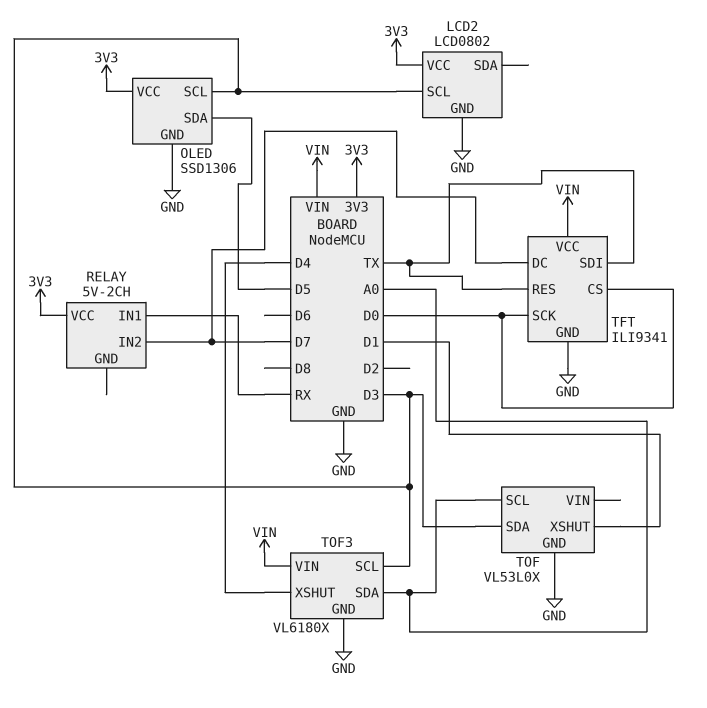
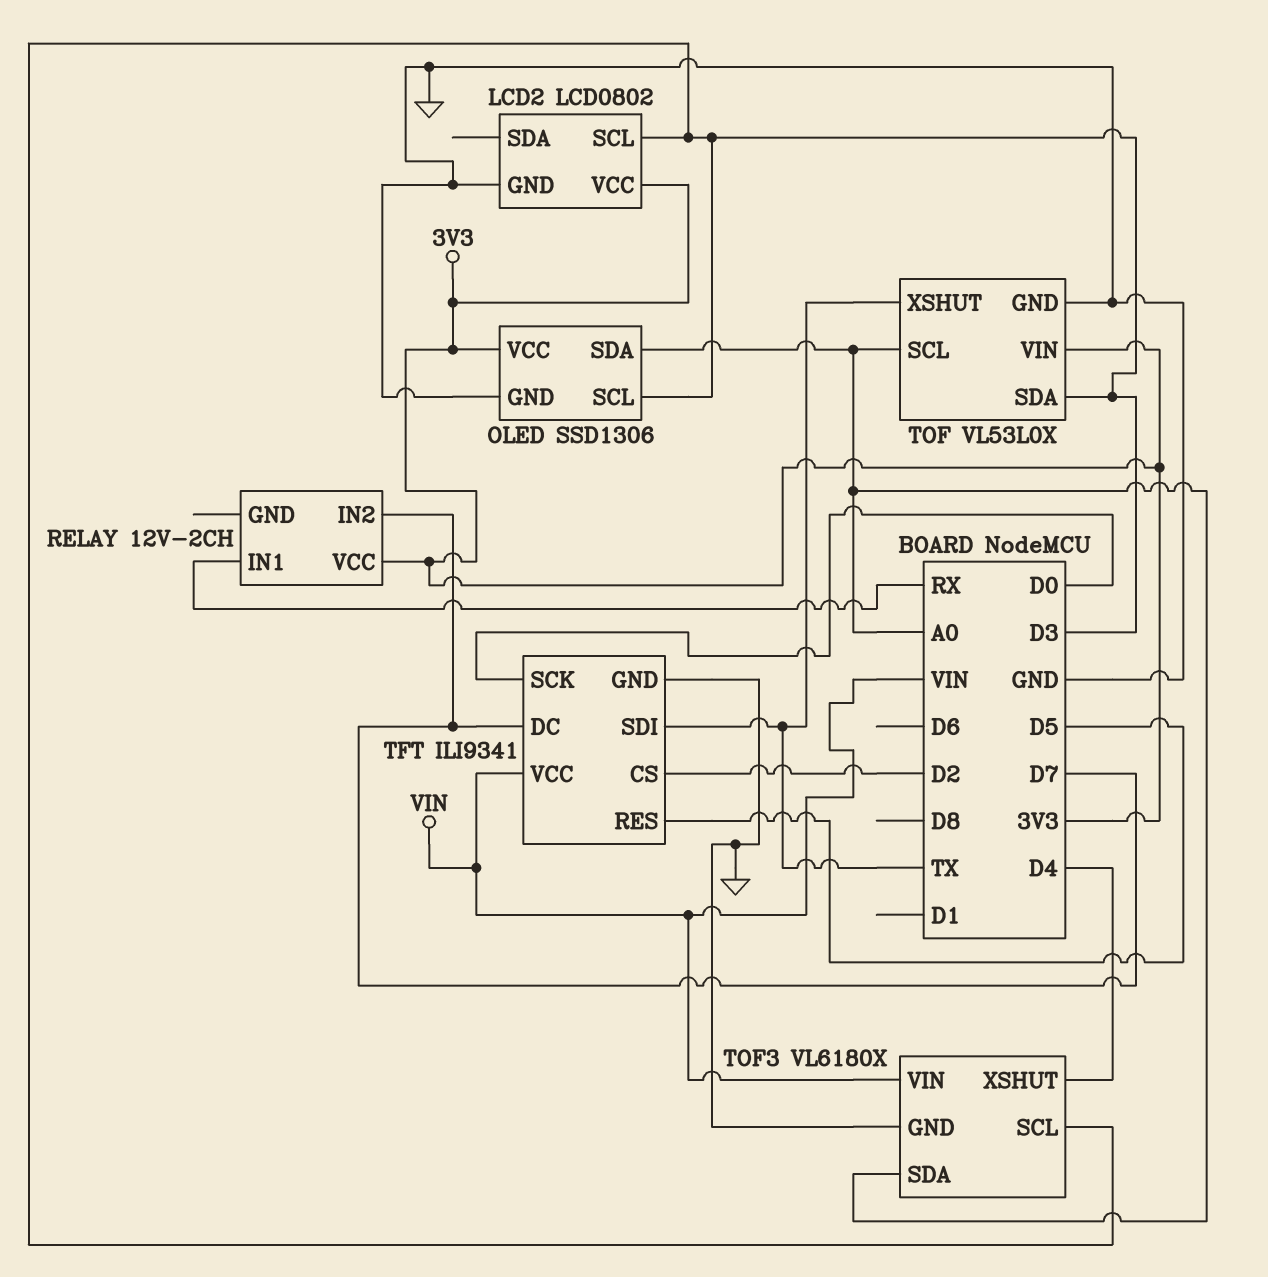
OLED pin SDA: D5 -> A0
RELAY: 5V-2CH -> 12V-2CH
TFT pin CS: D0 -> D2
TFT pin RES: TX -> D5
TOF pin VIN: none -> 3V3
TOF pin XSHUT: D1 -> TX

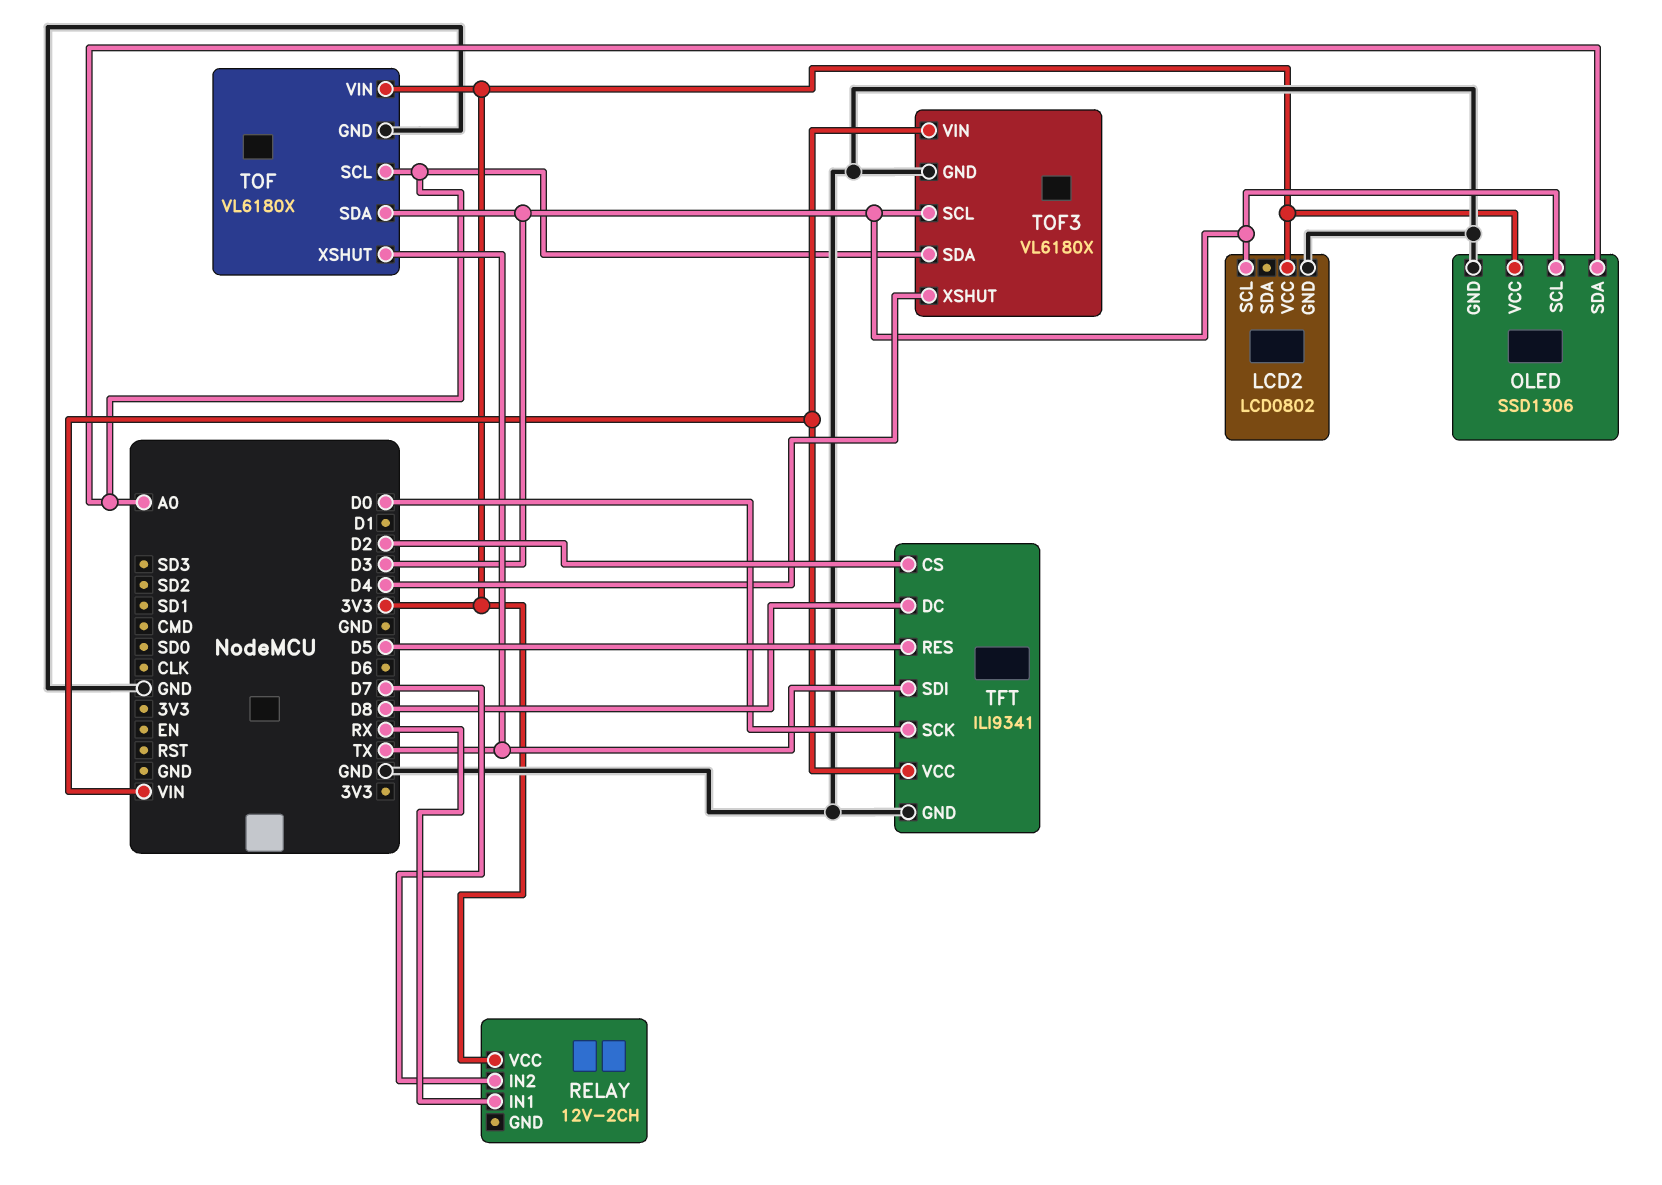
TFT pin DC: D7 -> D8
TOF: VL53L0X -> VL6180X

